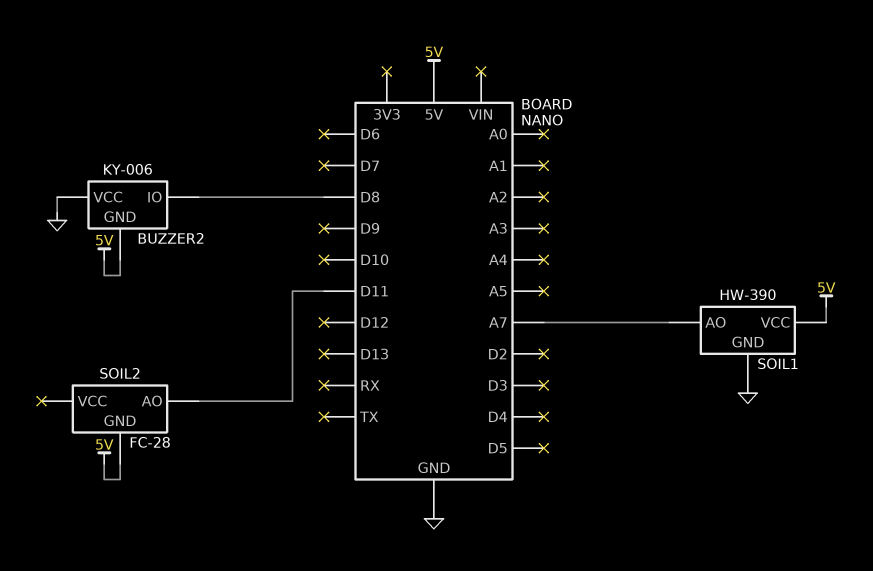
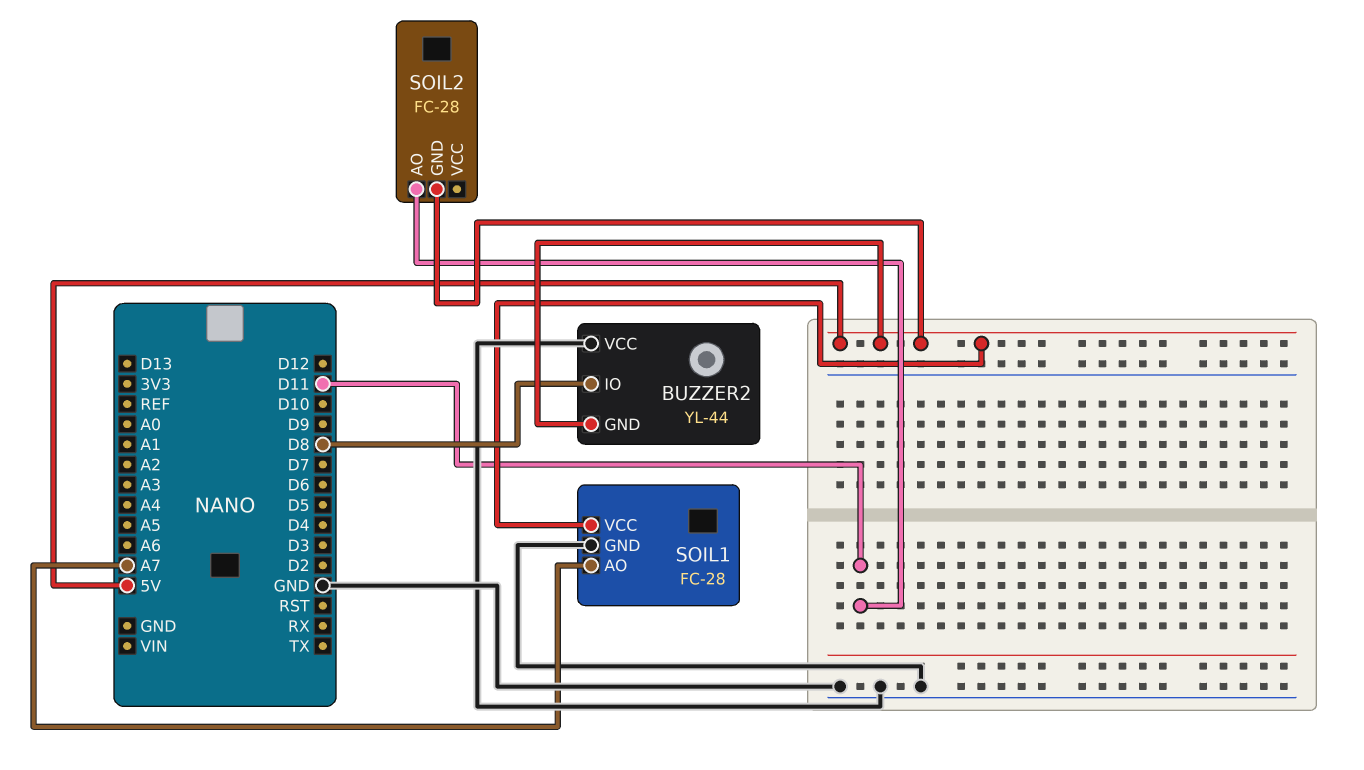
BUZZER2: KY-006 -> YL-44
SOIL1: HW-390 -> FC-28

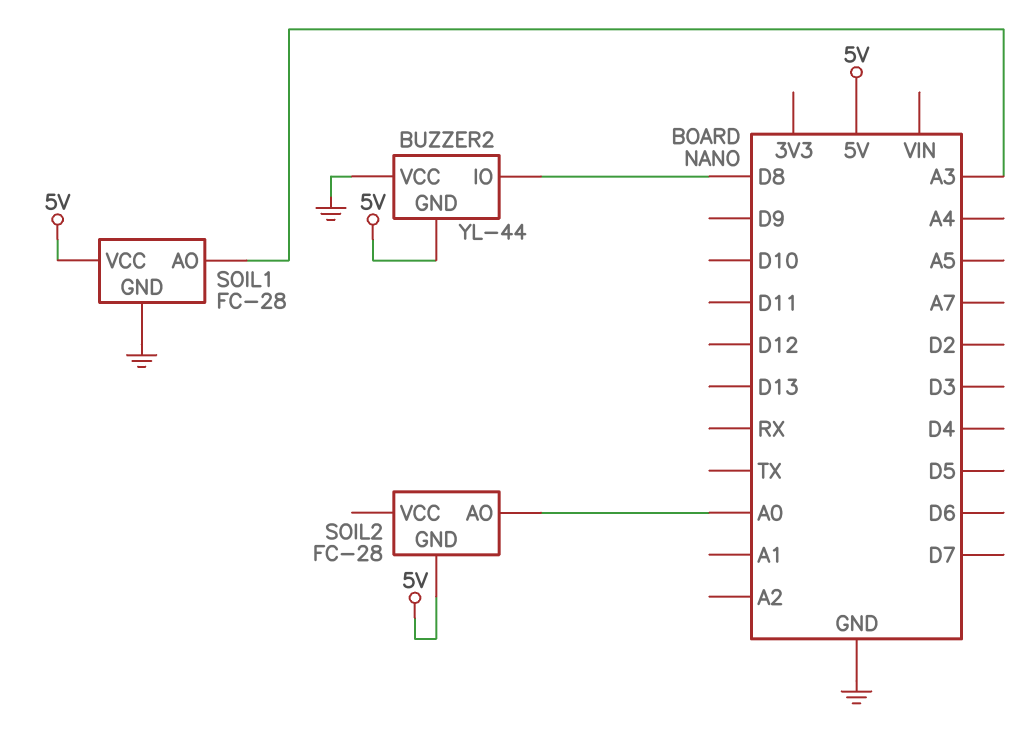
SOIL1 pin AO: A7 -> A3
SOIL2 pin AO: D11 -> A0

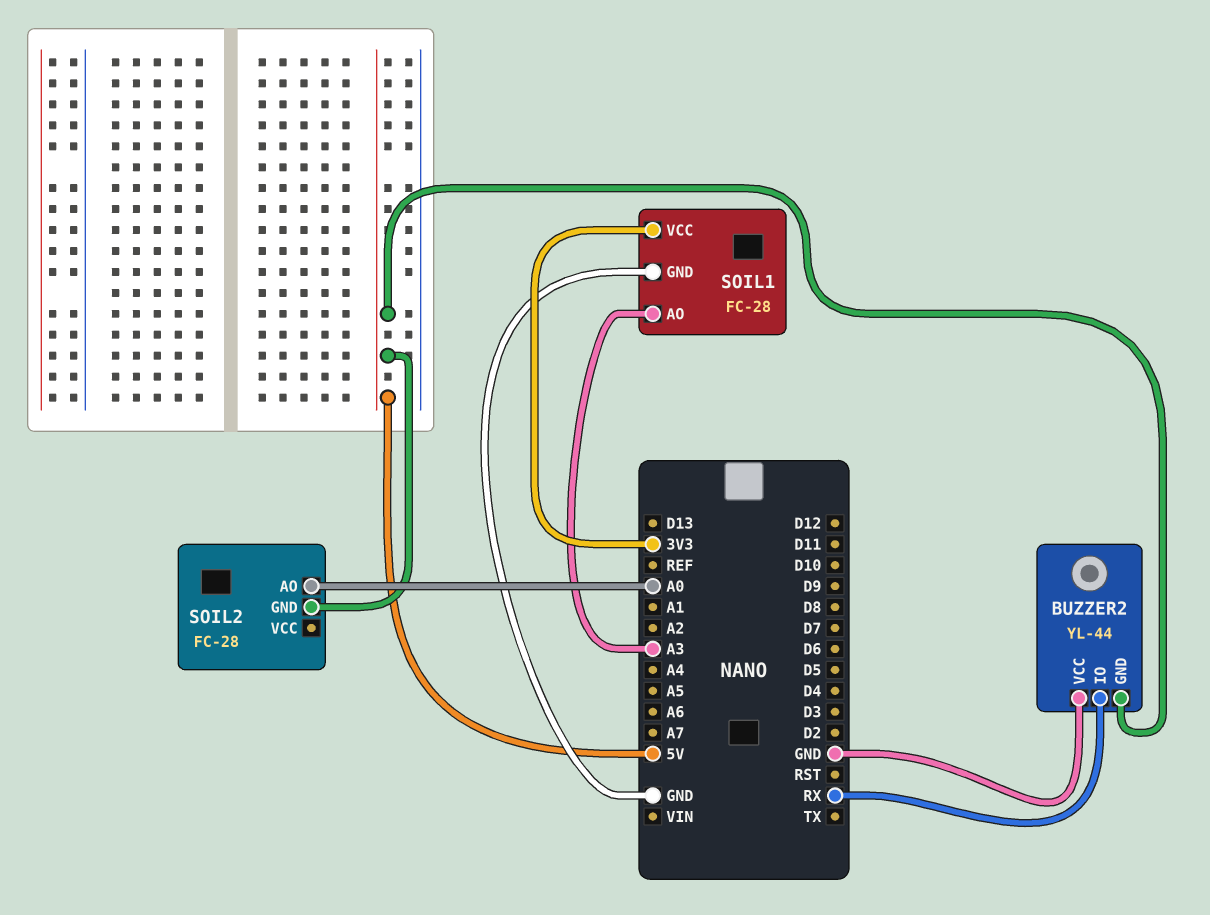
BUZZER2 pin IO: D8 -> RX
SOIL1 pin VCC: 5V -> 3V3

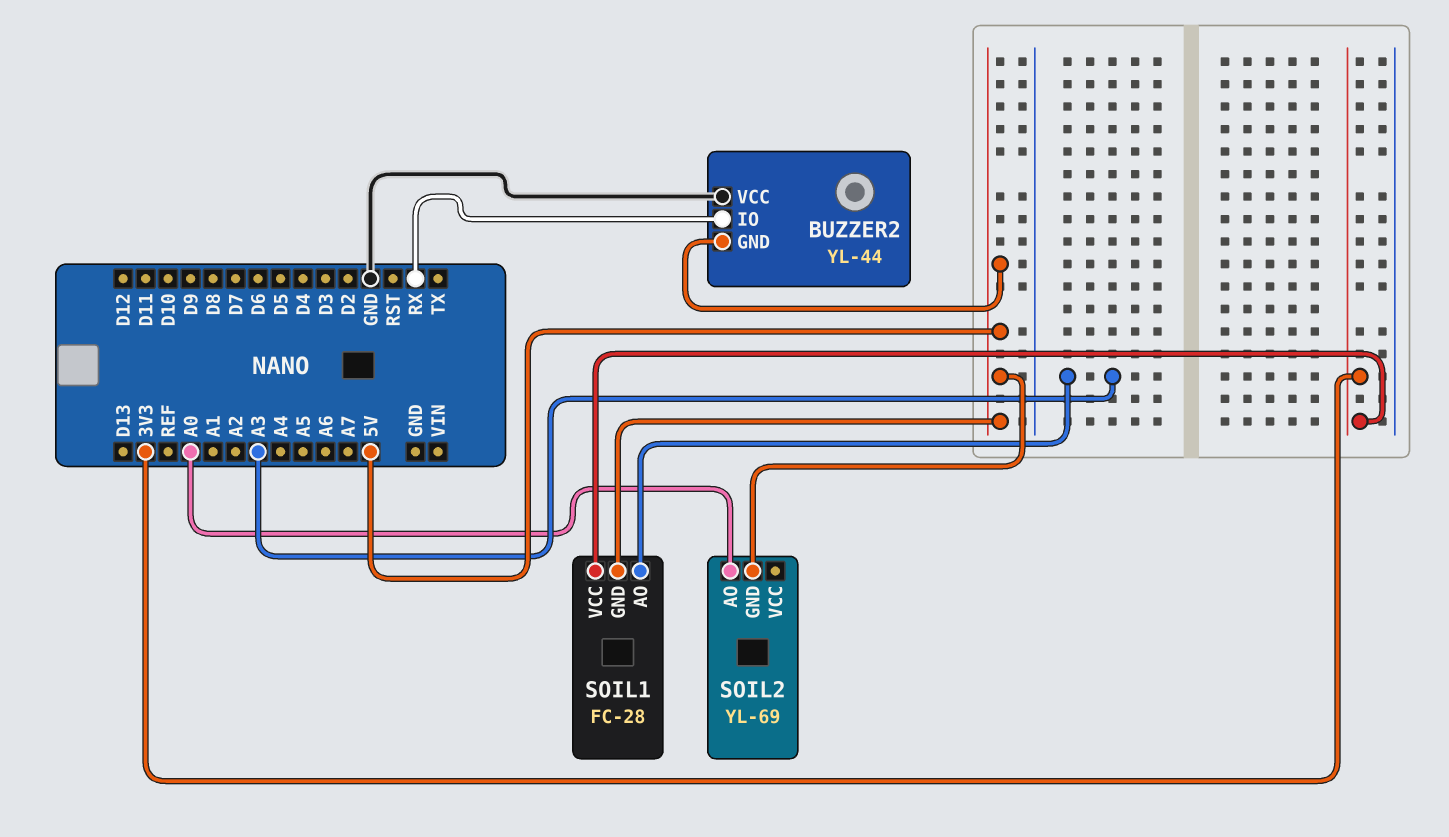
SOIL1 pin GND: GND -> 5V
SOIL2: FC-28 -> YL-69

